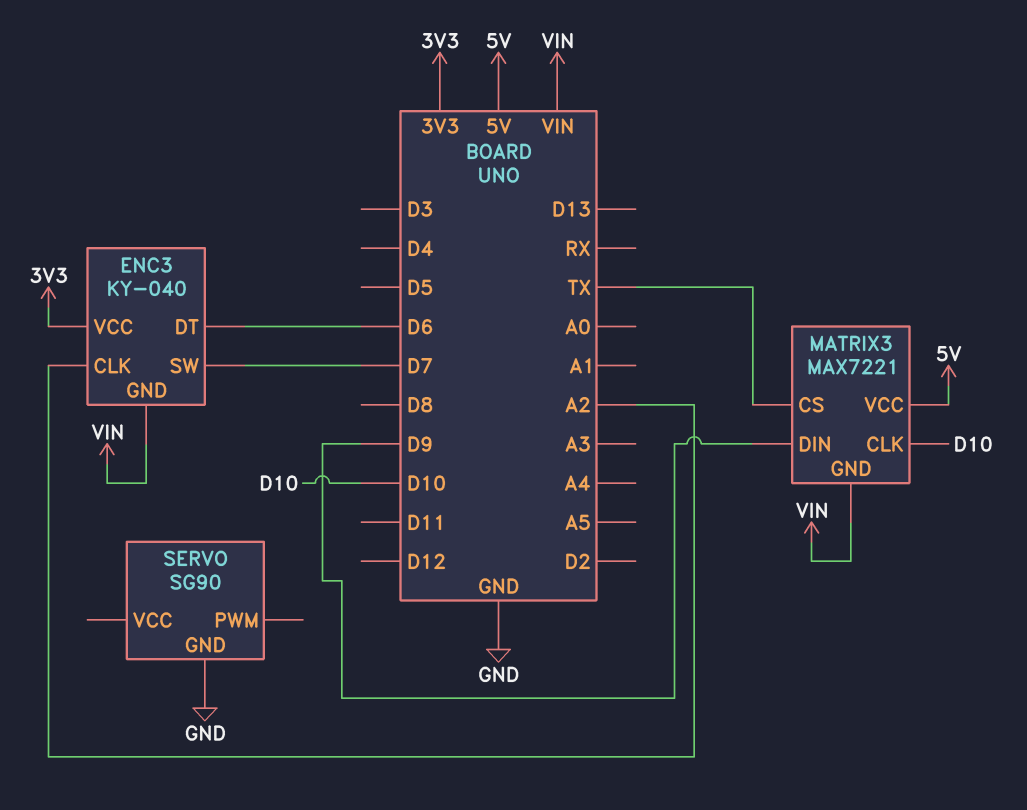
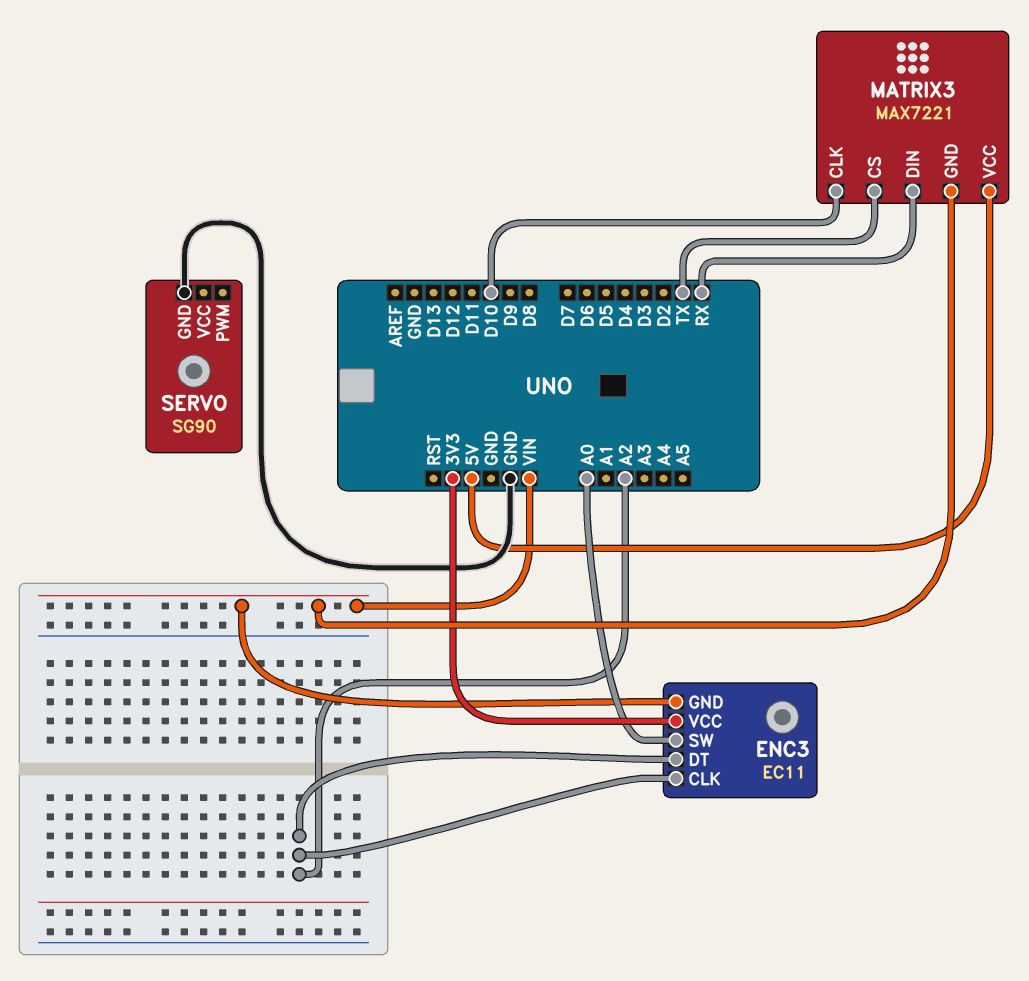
ENC3: KY-040 -> EC11
ENC3 pin DT: D6 -> A2
ENC3 pin SW: D7 -> A0
MATRIX3 pin DIN: D9 -> RX

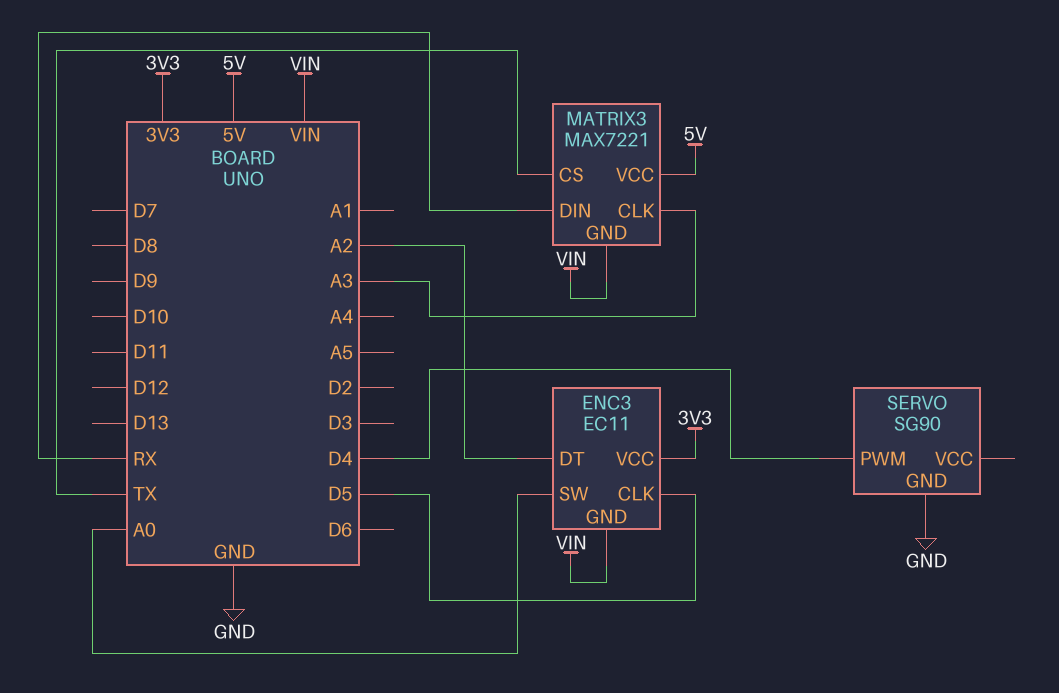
ENC3 pin CLK: A2 -> D5
MATRIX3 pin CLK: D10 -> A3
SERVO pin PWM: none -> D4

